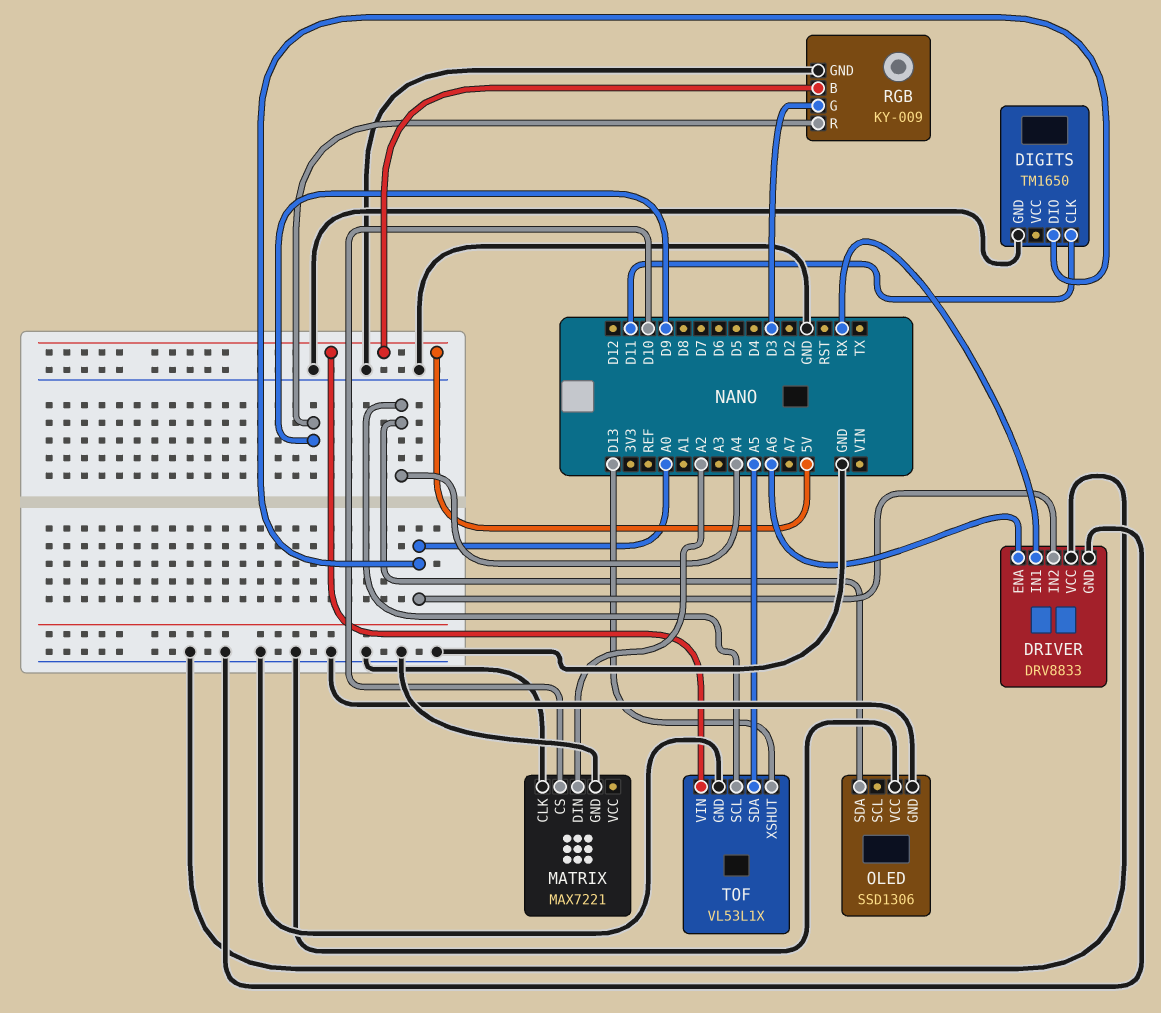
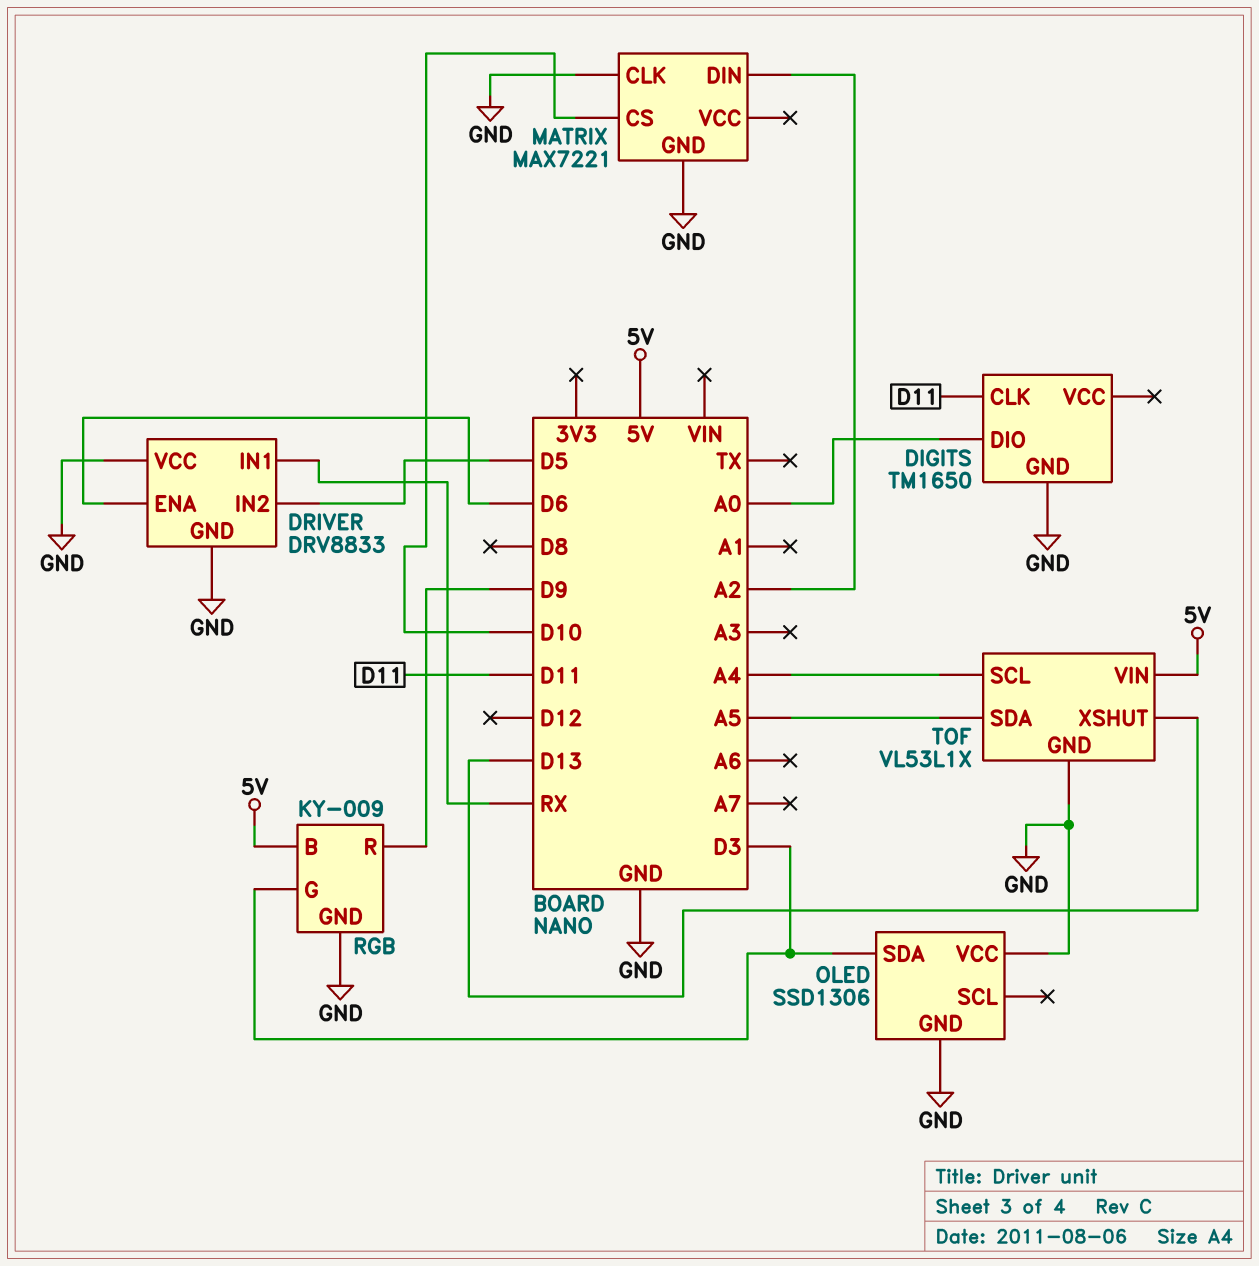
DRIVER pin ENA: A6 -> D6
DRIVER pin IN2: A0 -> D5
OLED pin SDA: A4 -> D3

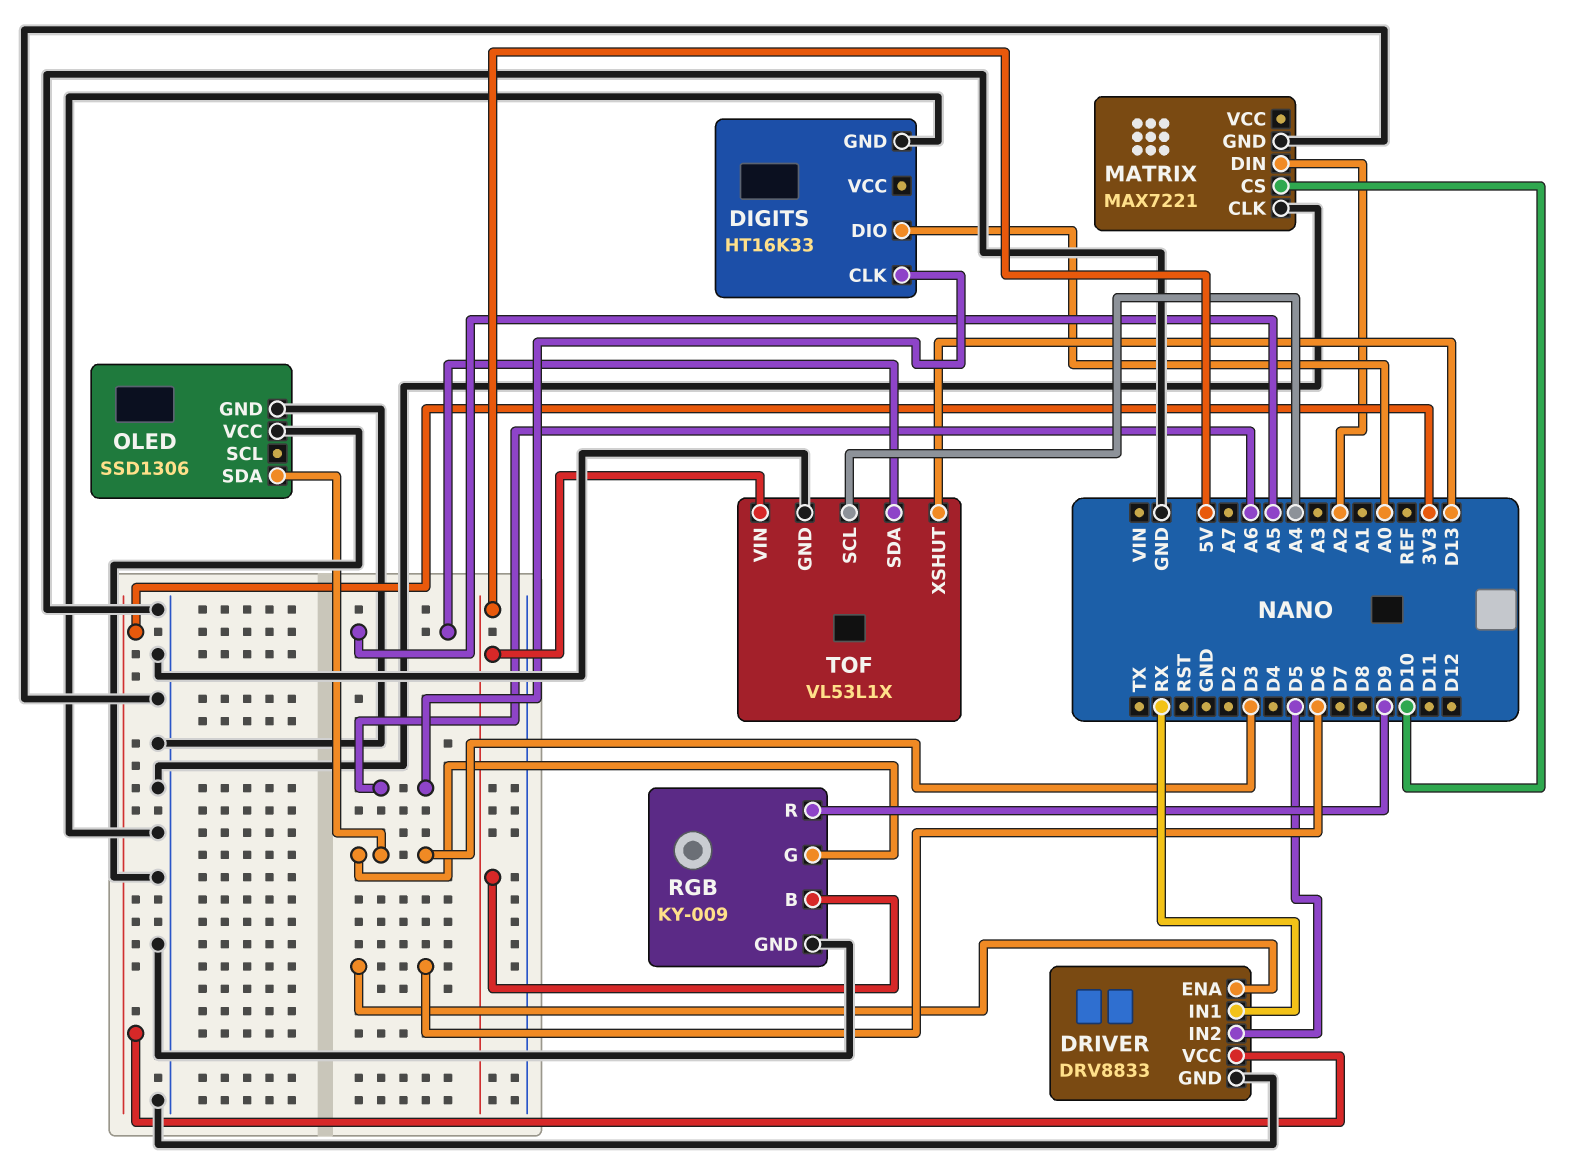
DIGITS: TM1650 -> HT16K33
DIGITS pin CLK: D11 -> A6
DRIVER pin VCC: GND -> 3V3

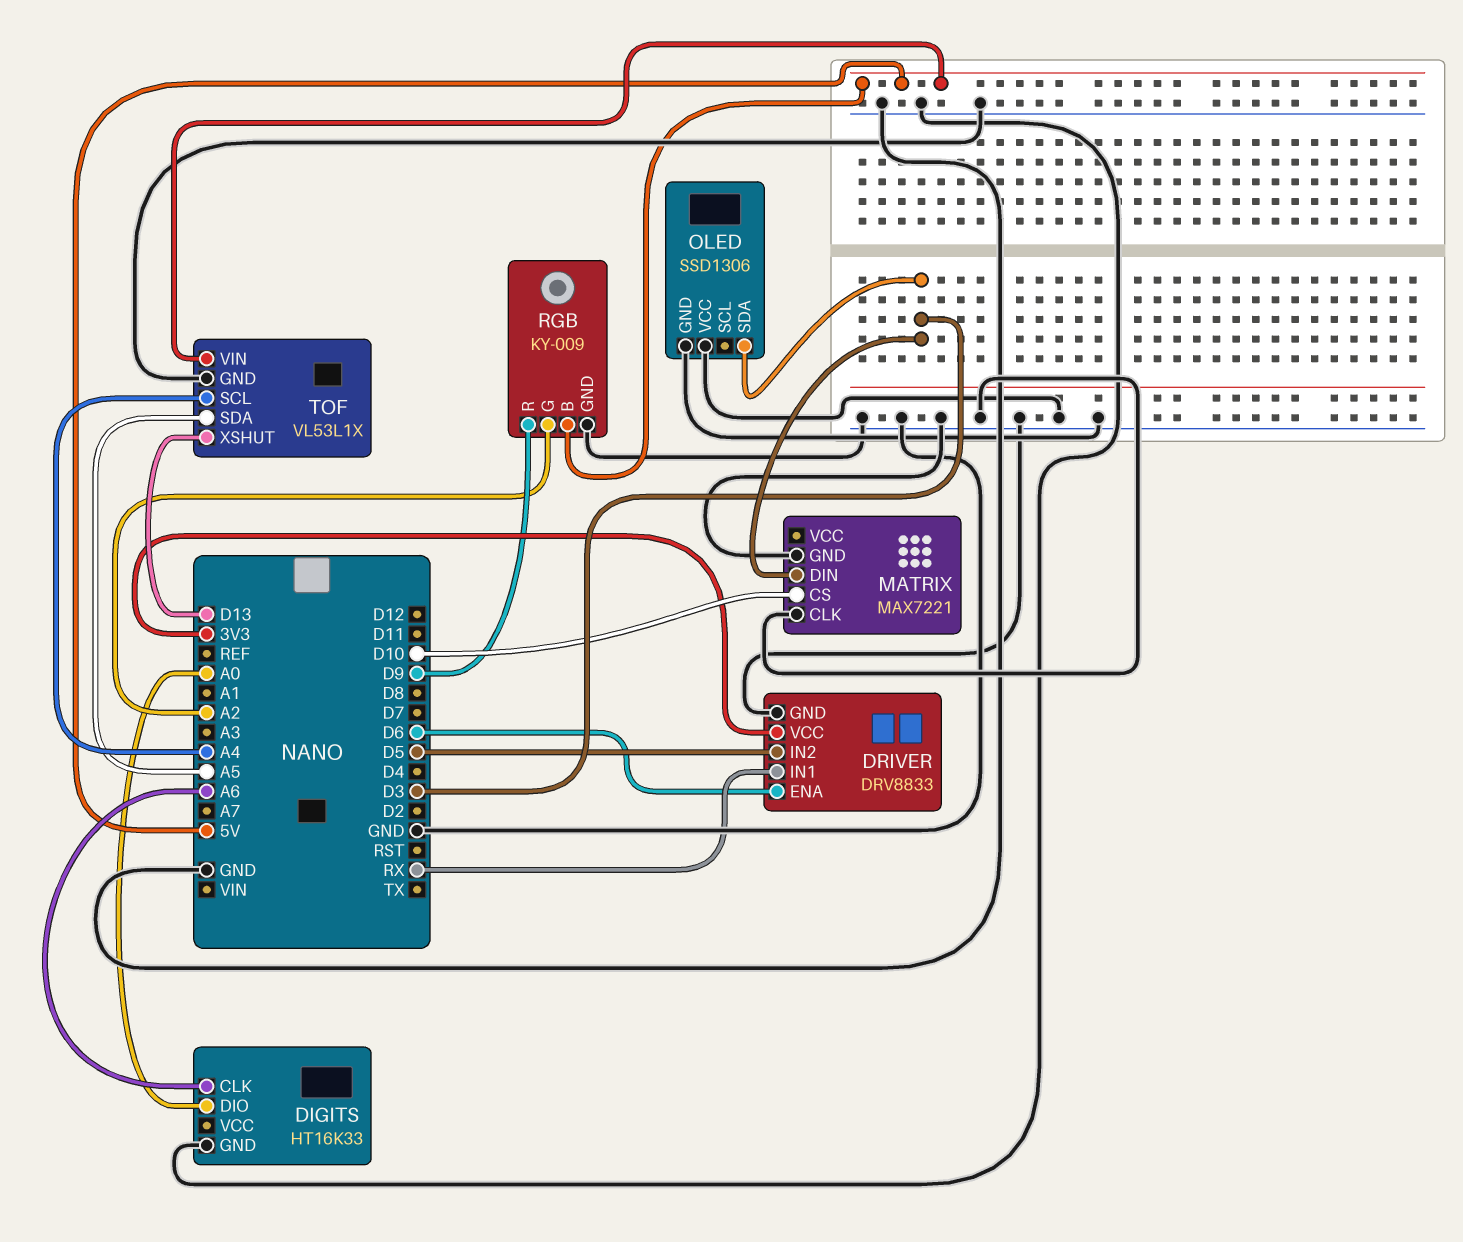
MATRIX pin DIN: A2 -> D3
RGB pin G: D3 -> A2

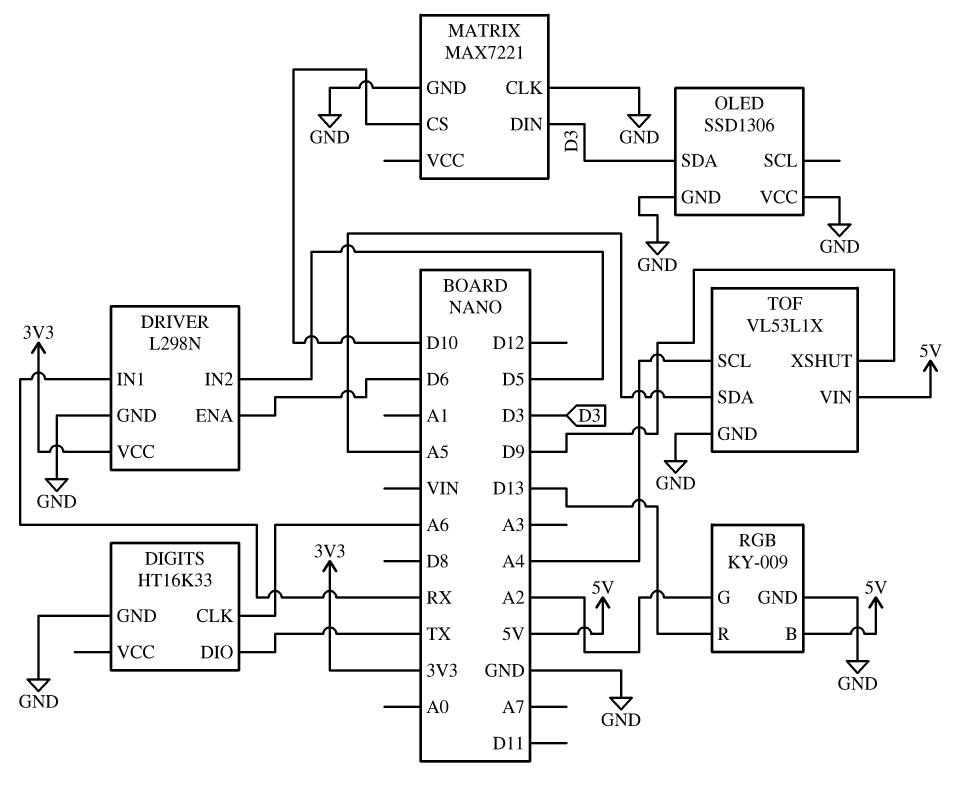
DIGITS pin DIO: A0 -> TX
DRIVER: DRV8833 -> L298N
RGB pin R: D9 -> D13
TOF pin XSHUT: D13 -> D9

